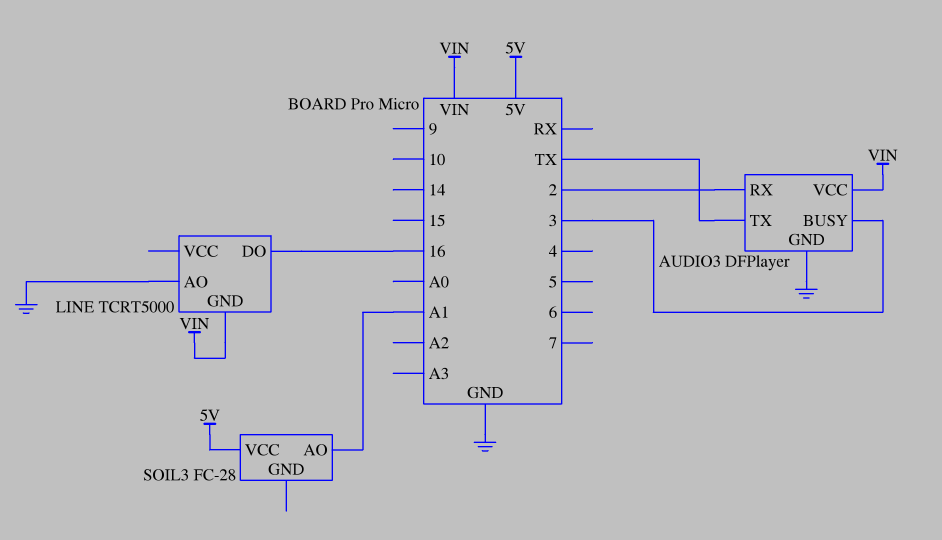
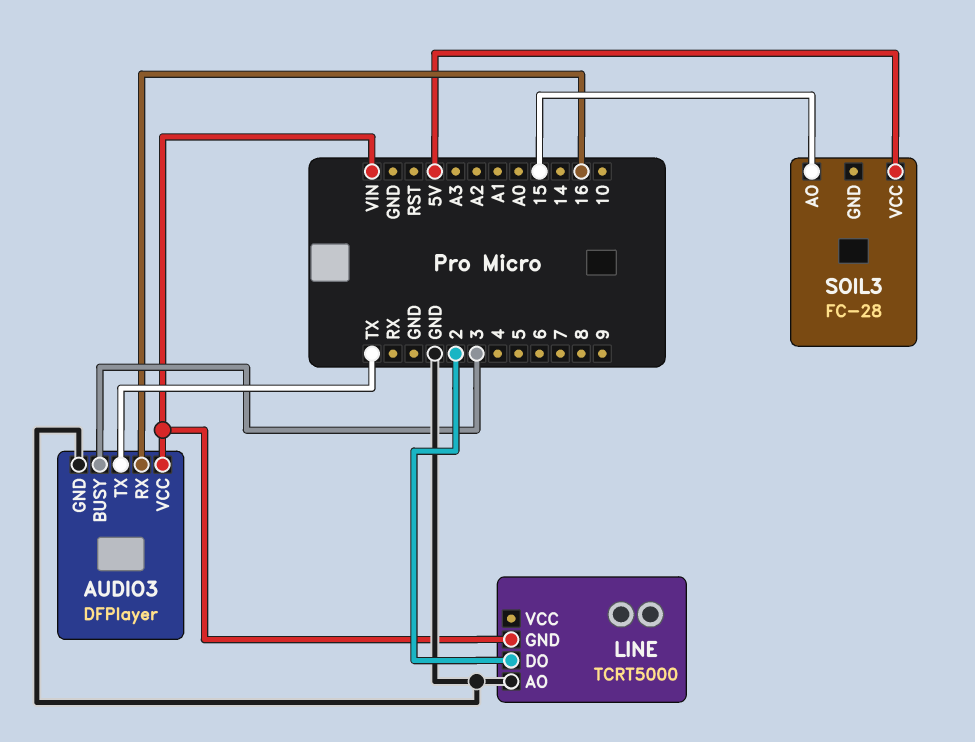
AUDIO3 pin RX: 2 -> 16
LINE pin DO: 16 -> 2
SOIL3 pin AO: A1 -> 15

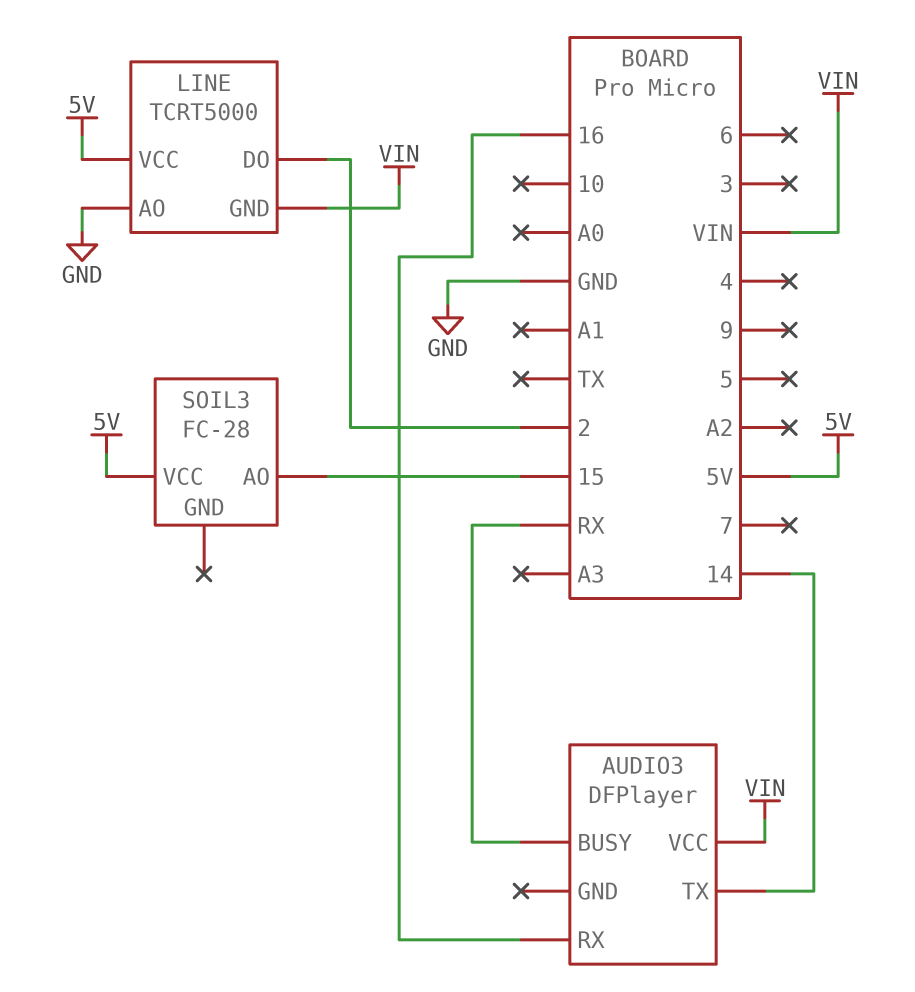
AUDIO3 pin BUSY: 3 -> RX
AUDIO3 pin GND: GND -> none
AUDIO3 pin TX: TX -> 14
LINE pin VCC: none -> 5V

